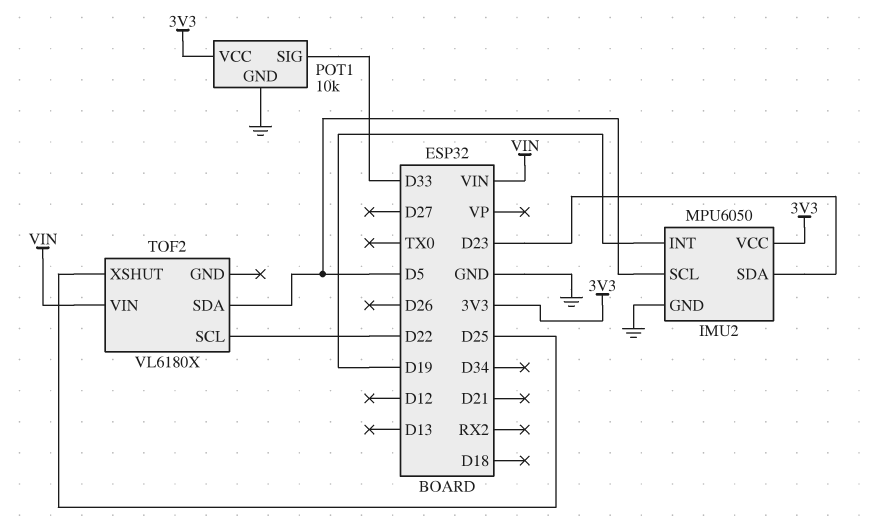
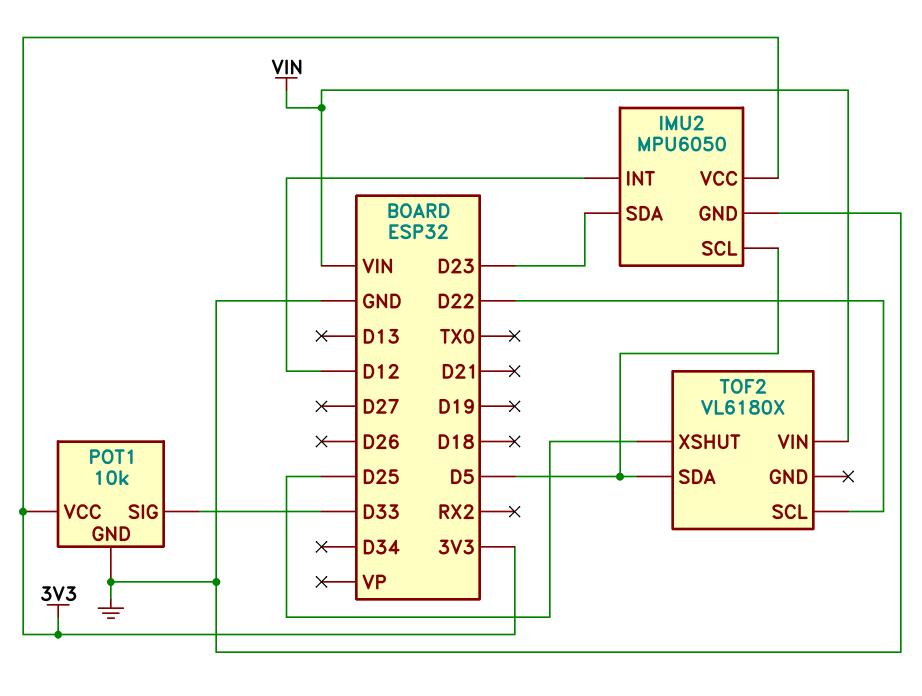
IMU2 pin INT: D19 -> D12

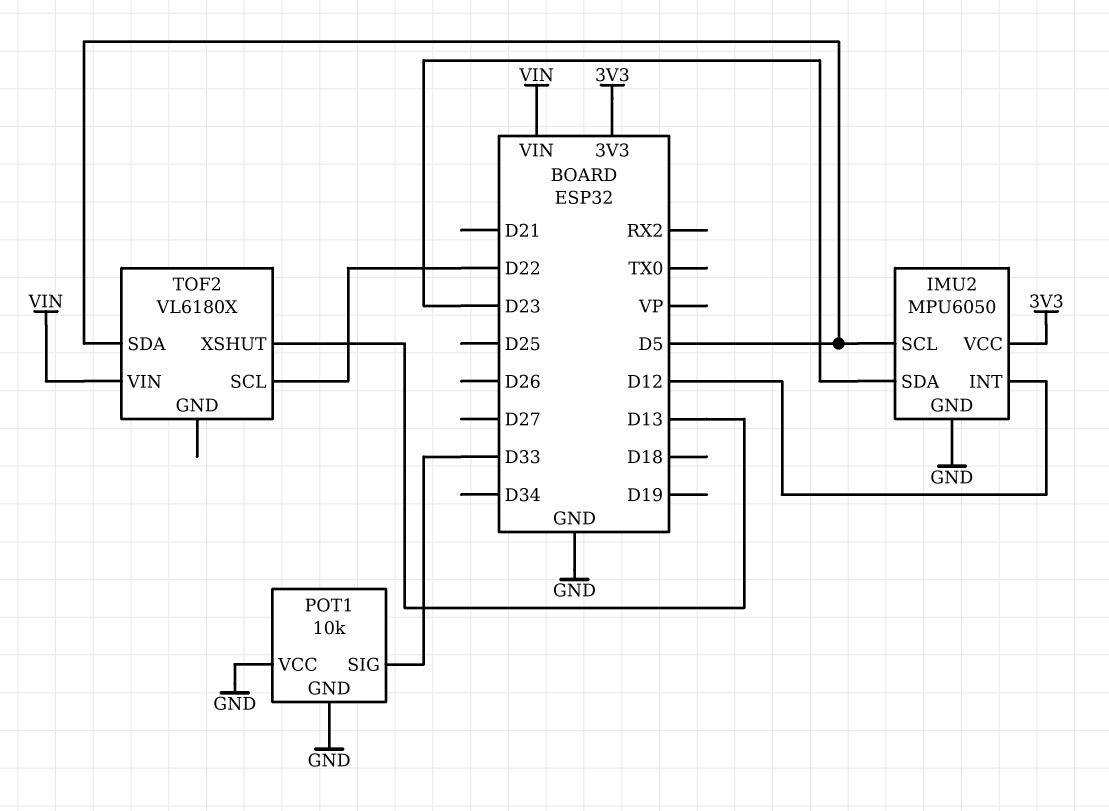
POT1 pin VCC: 3V3 -> GND
TOF2 pin XSHUT: D25 -> D13

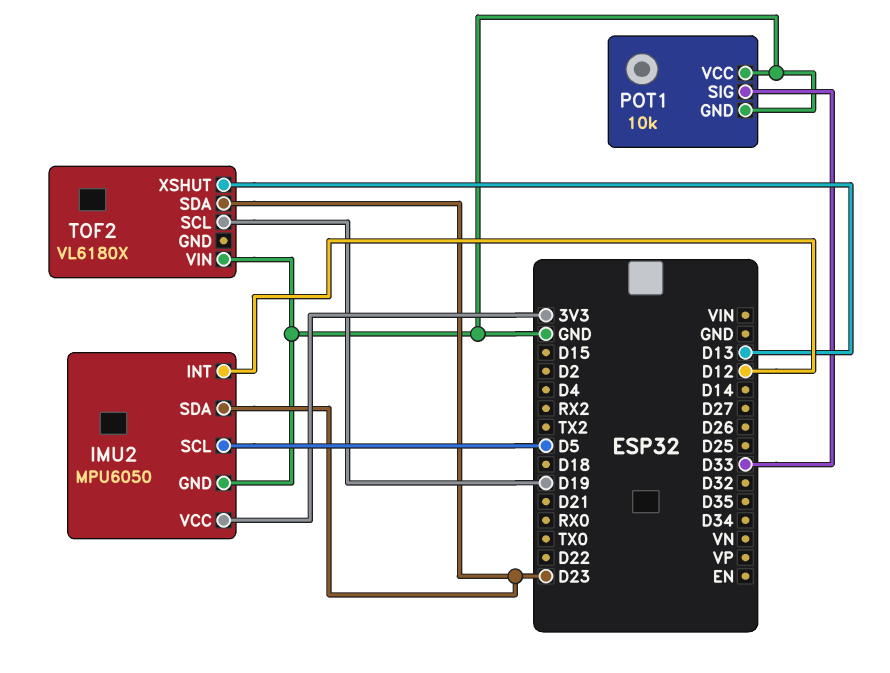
TOF2 pin SCL: D22 -> D19
TOF2 pin SDA: D5 -> D23
TOF2 pin VIN: VIN -> GND

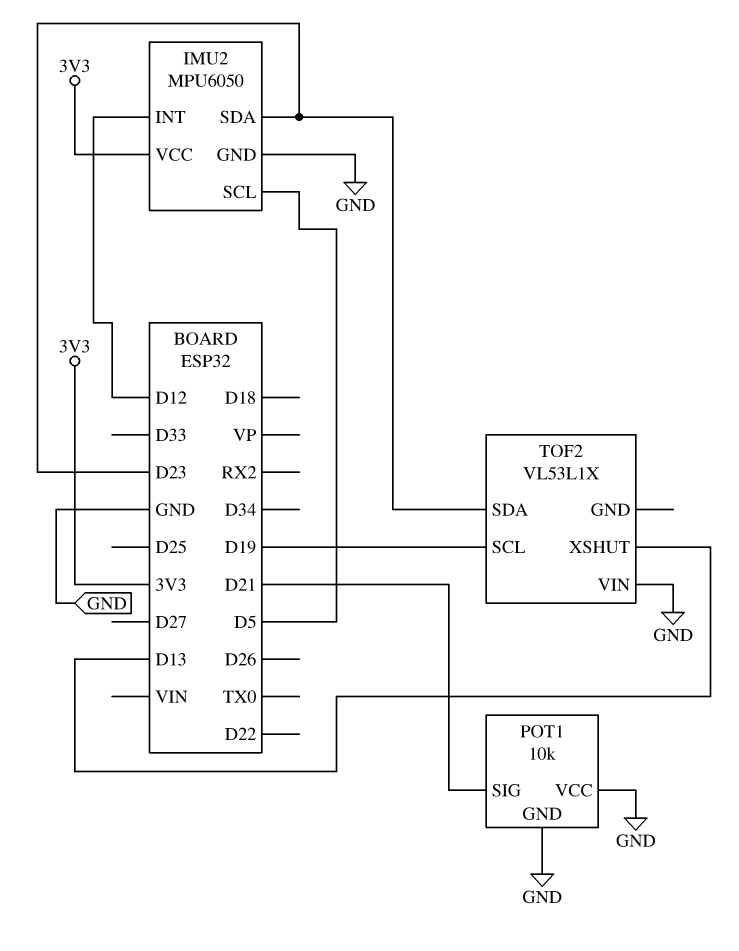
POT1 pin SIG: D33 -> D21
TOF2: VL6180X -> VL53L1X

